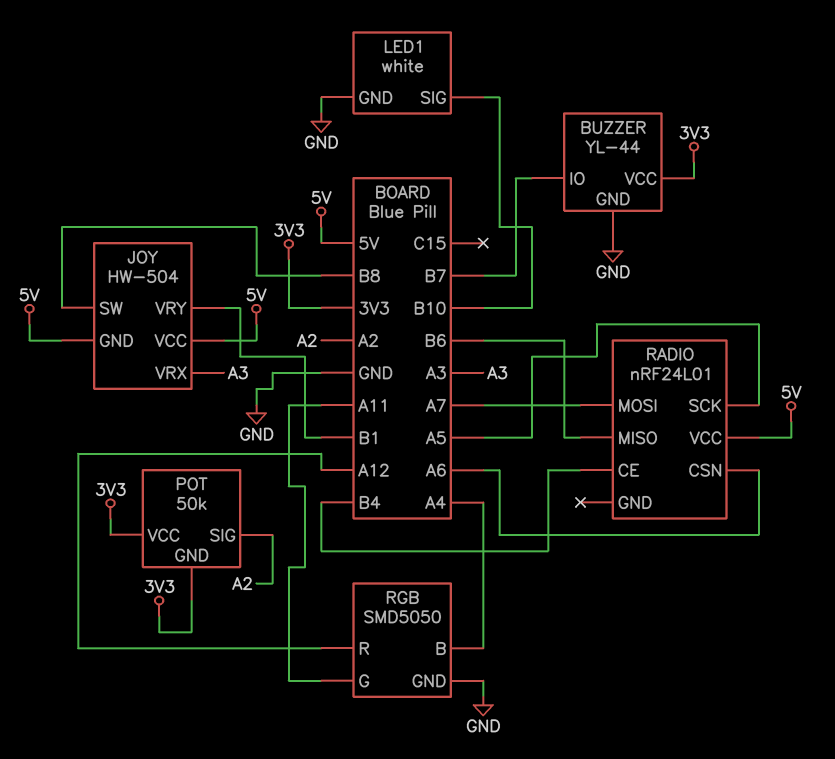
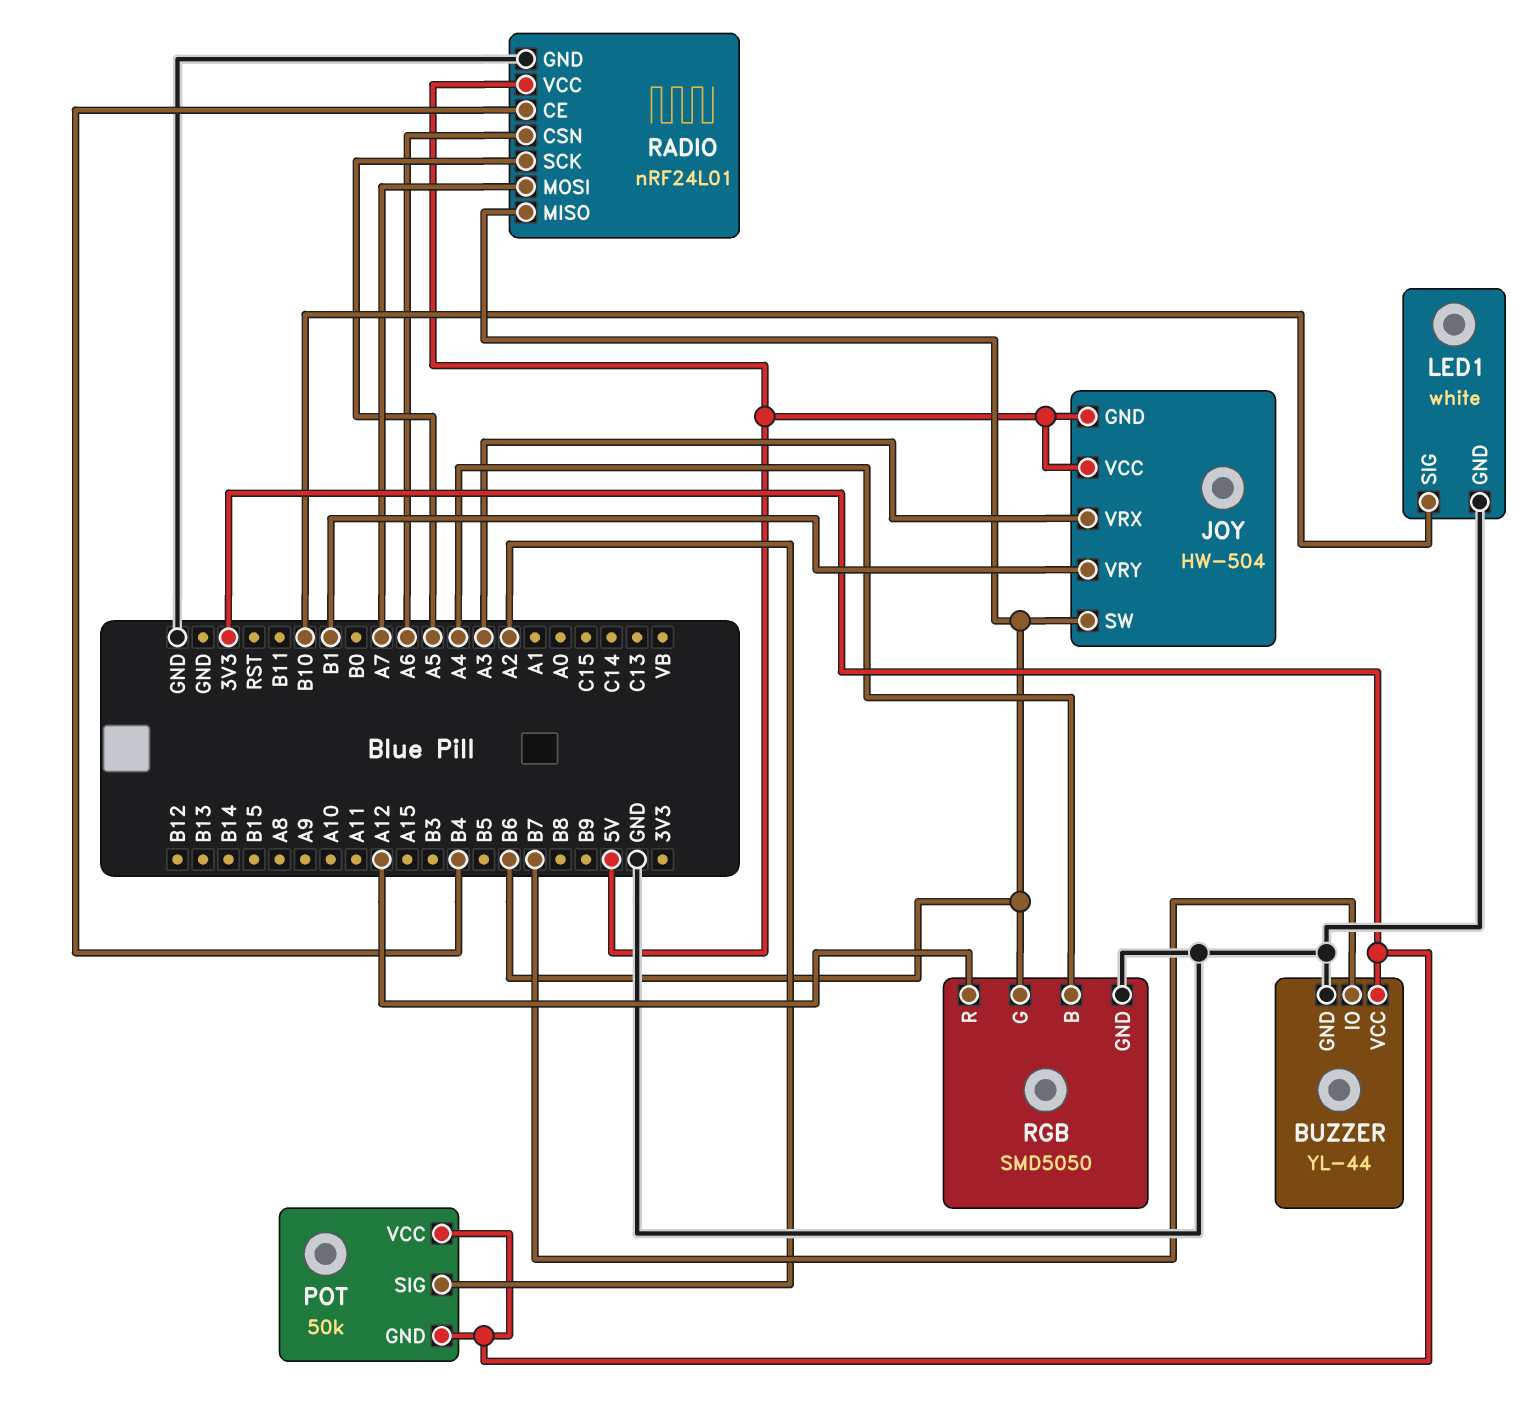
JOY pin SW: B8 -> B6
RADIO pin GND: none -> GND
RGB pin G: A11 -> B6

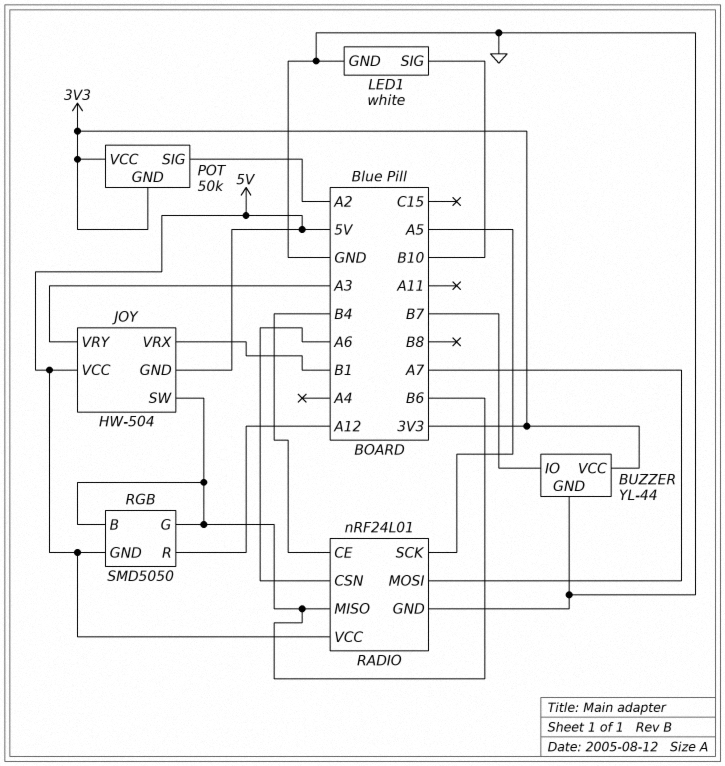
JOY pin VRX: A3 -> B1
JOY pin VRY: B1 -> A3
RGB pin B: A4 -> B6
RGB pin GND: GND -> 5V

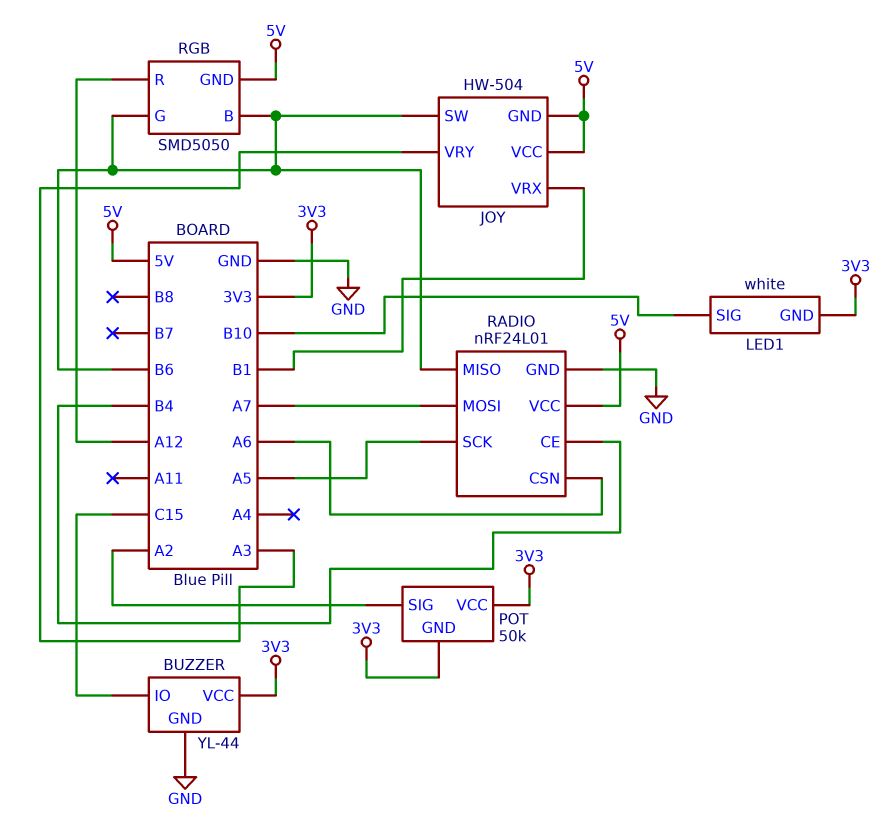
BUZZER pin IO: B7 -> C15
LED1 pin GND: GND -> 3V3

